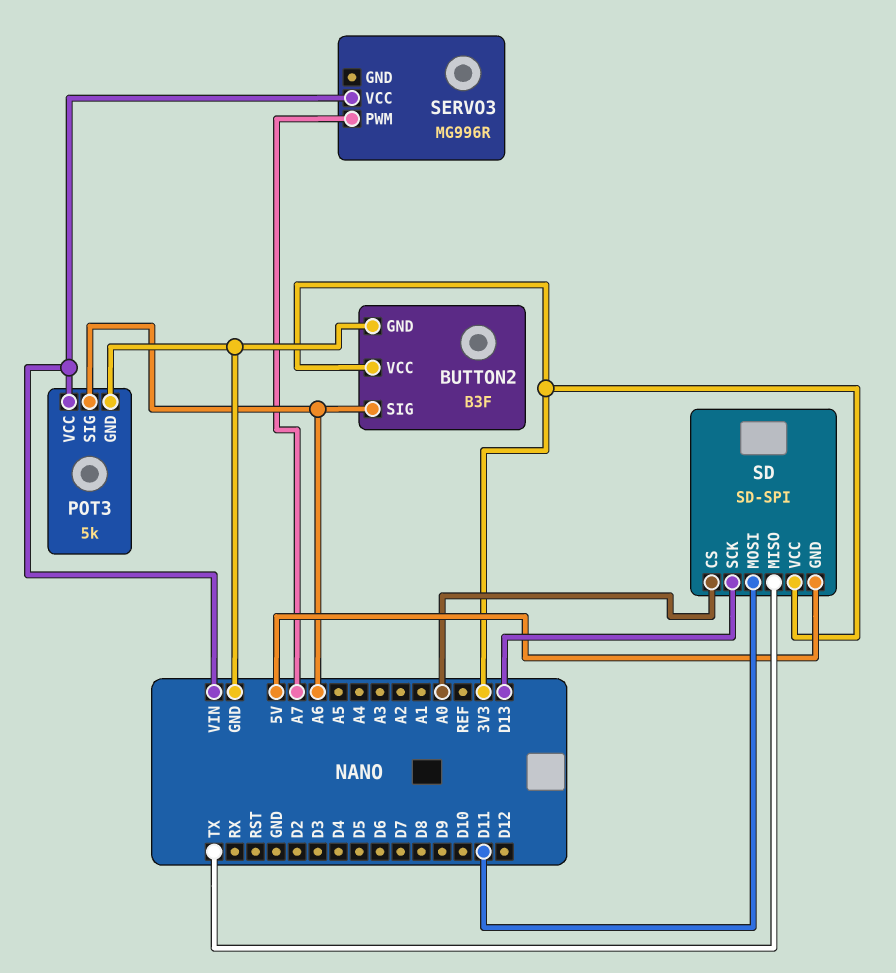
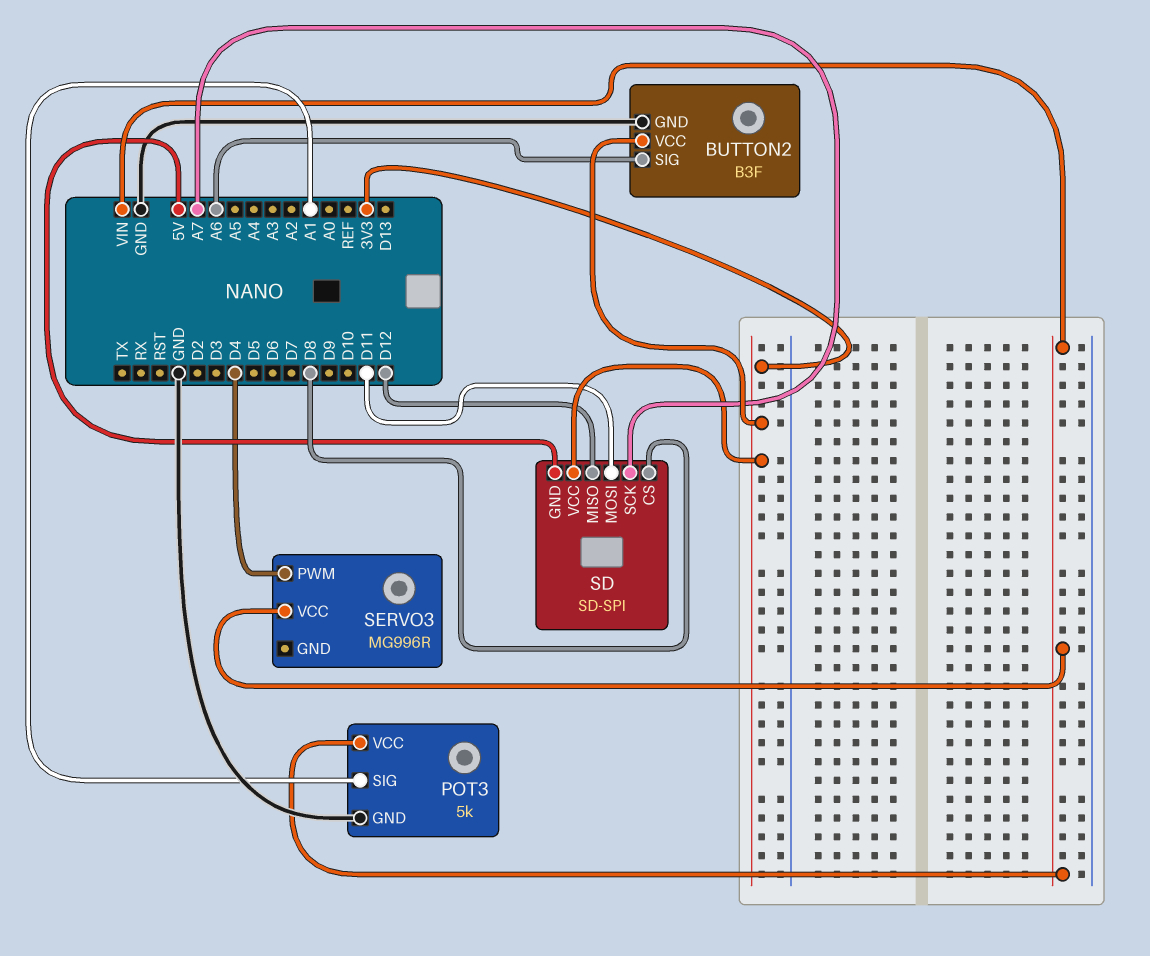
POT3 pin SIG: A6 -> A1
SD pin CS: A0 -> D8
SD pin MISO: TX -> D12
SD pin SCK: D13 -> A7
SERVO3 pin PWM: A7 -> D4

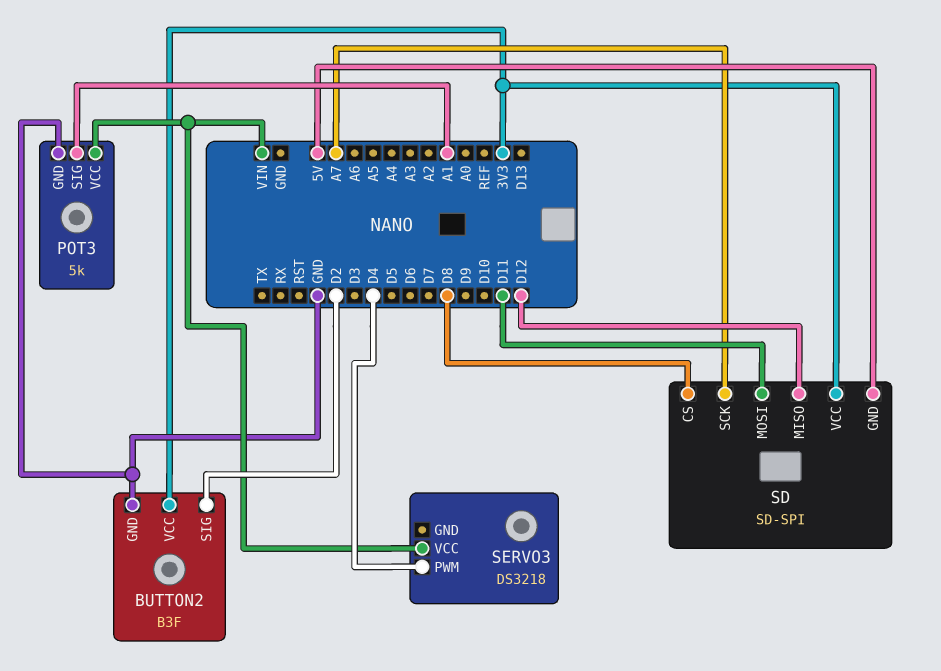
BUTTON2 pin SIG: A6 -> D2
SERVO3: MG996R -> DS3218

